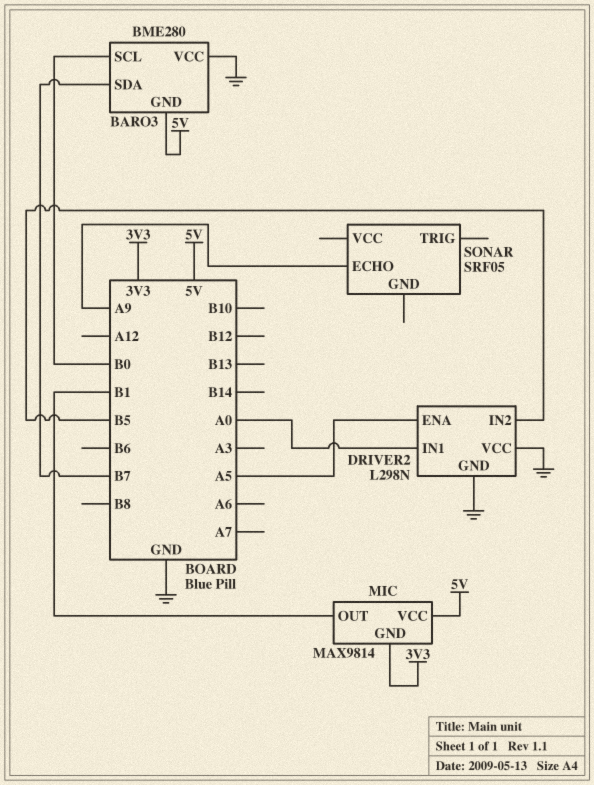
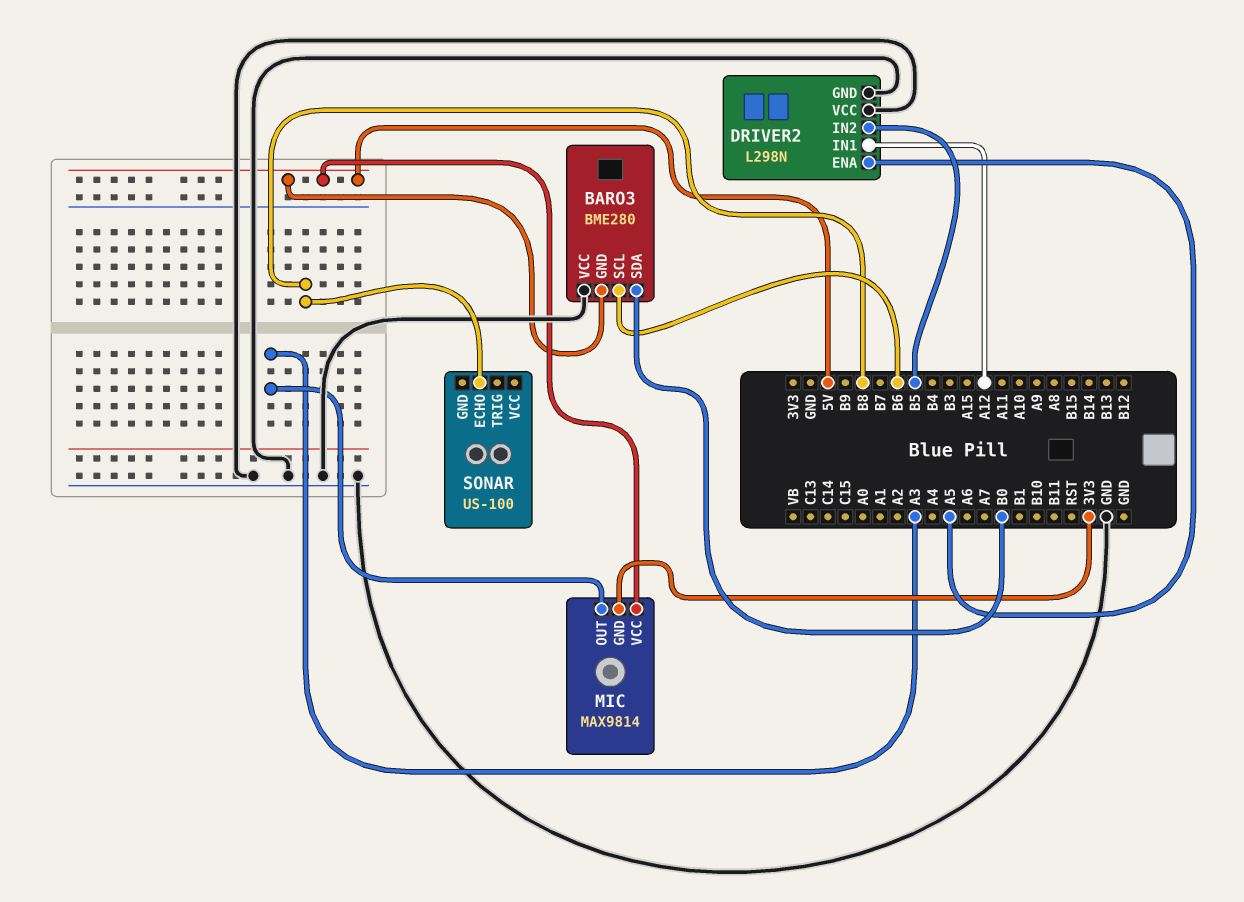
BARO3 pin SCL: B0 -> B6
BARO3 pin SDA: B7 -> B0
DRIVER2 pin IN1: A0 -> A12
MIC pin OUT: B1 -> A3
SONAR: SRF05 -> US-100
SONAR pin ECHO: A9 -> B8

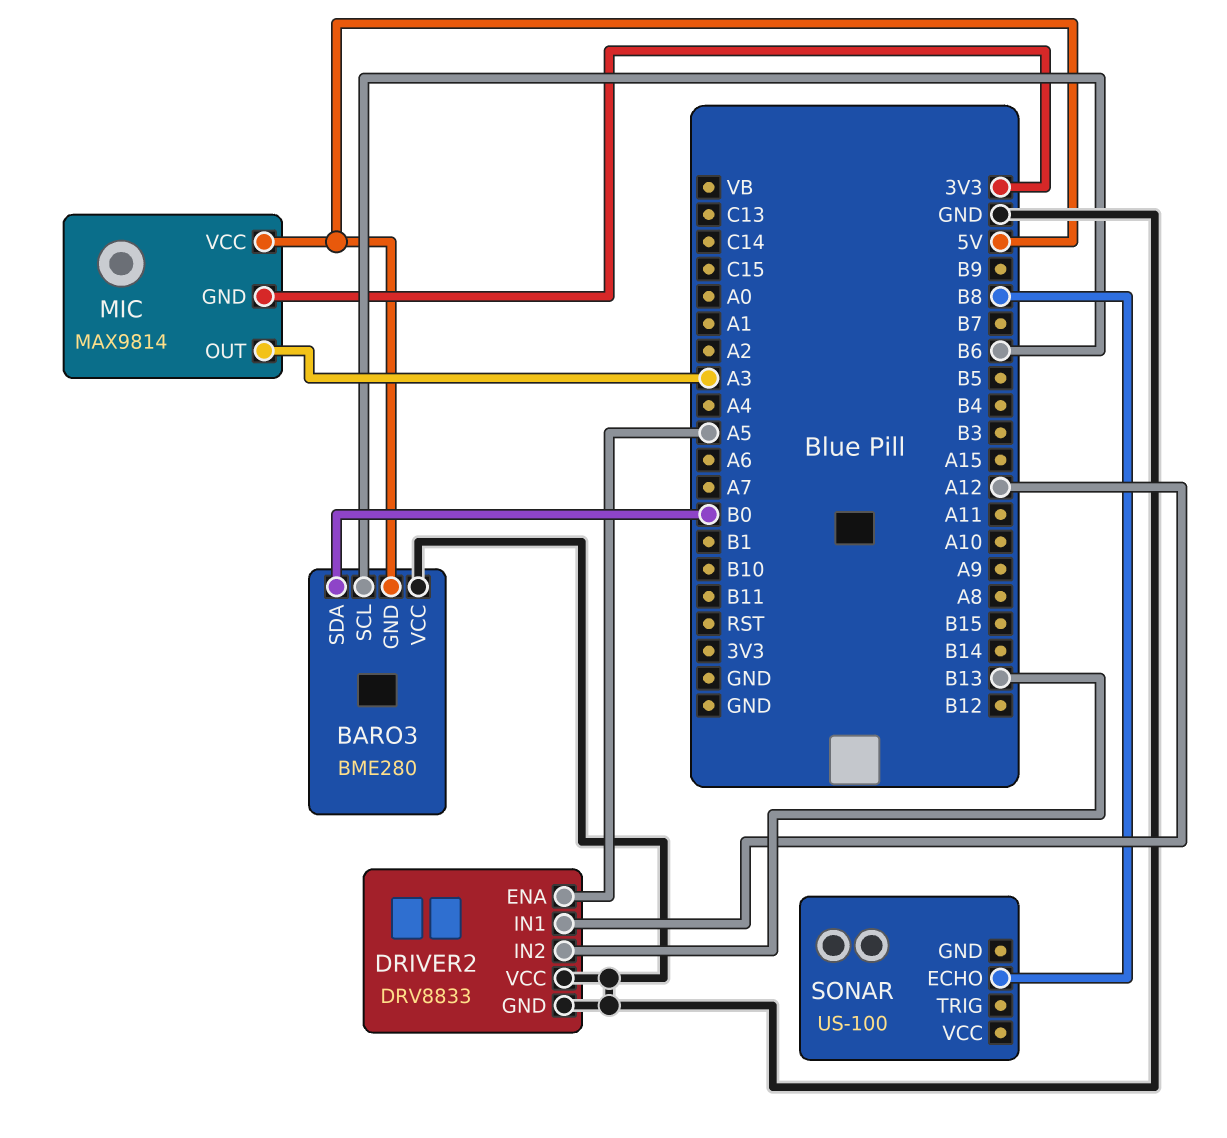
DRIVER2: L298N -> DRV8833
DRIVER2 pin IN2: B5 -> B13

